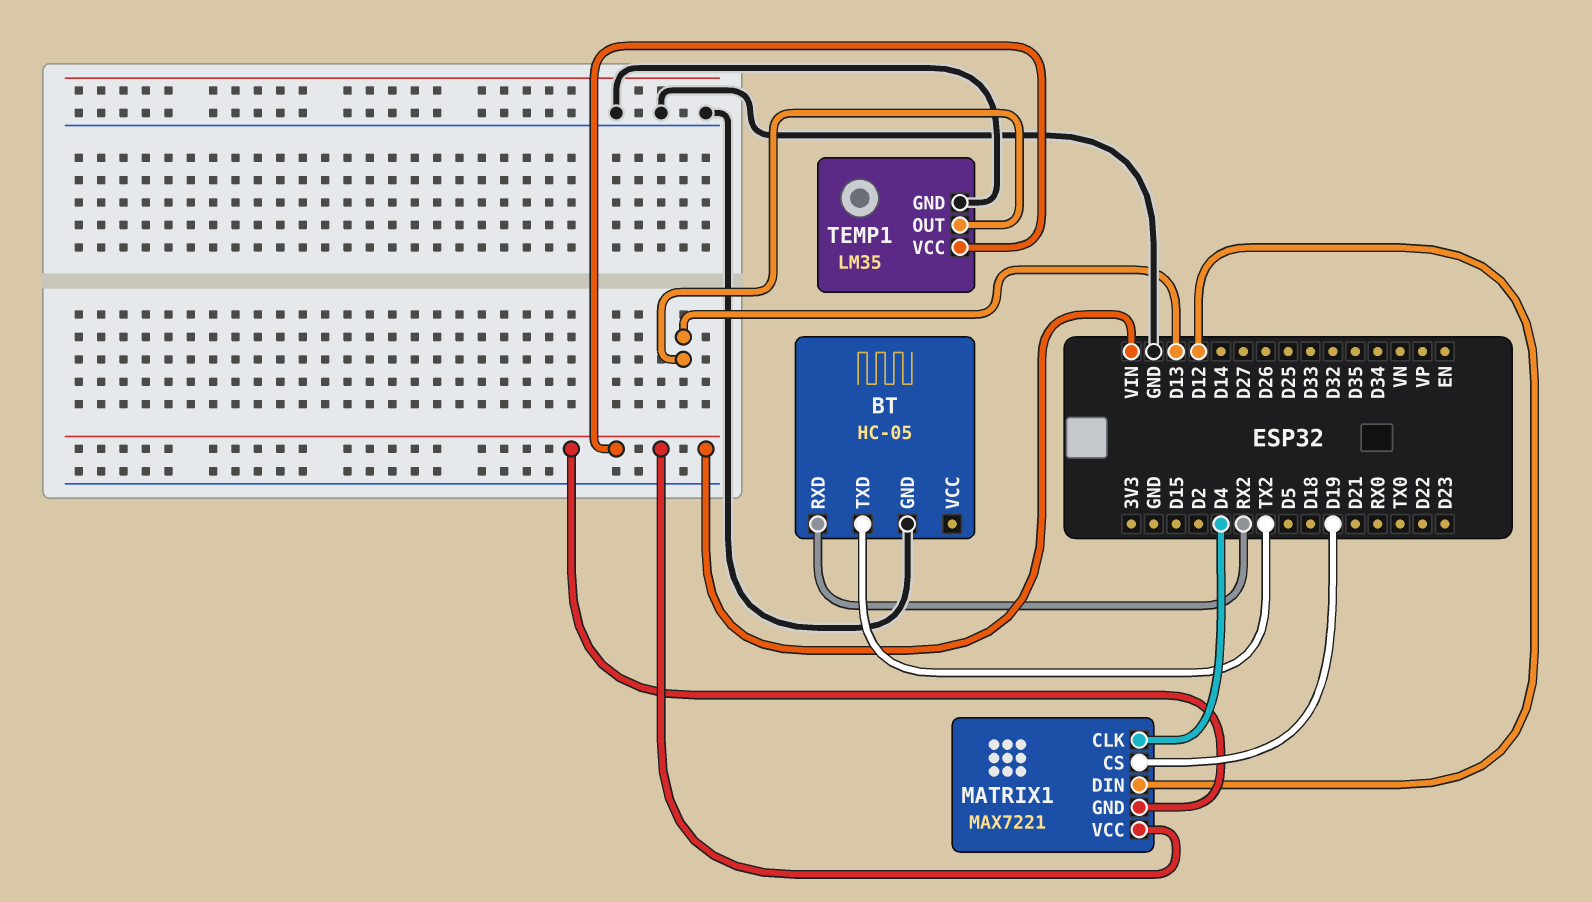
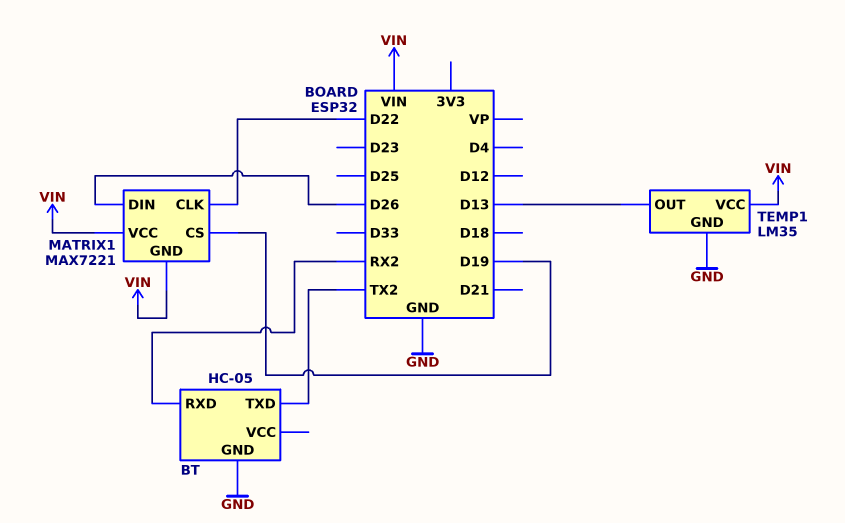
MATRIX1 pin CLK: D4 -> D22
MATRIX1 pin DIN: D12 -> D26

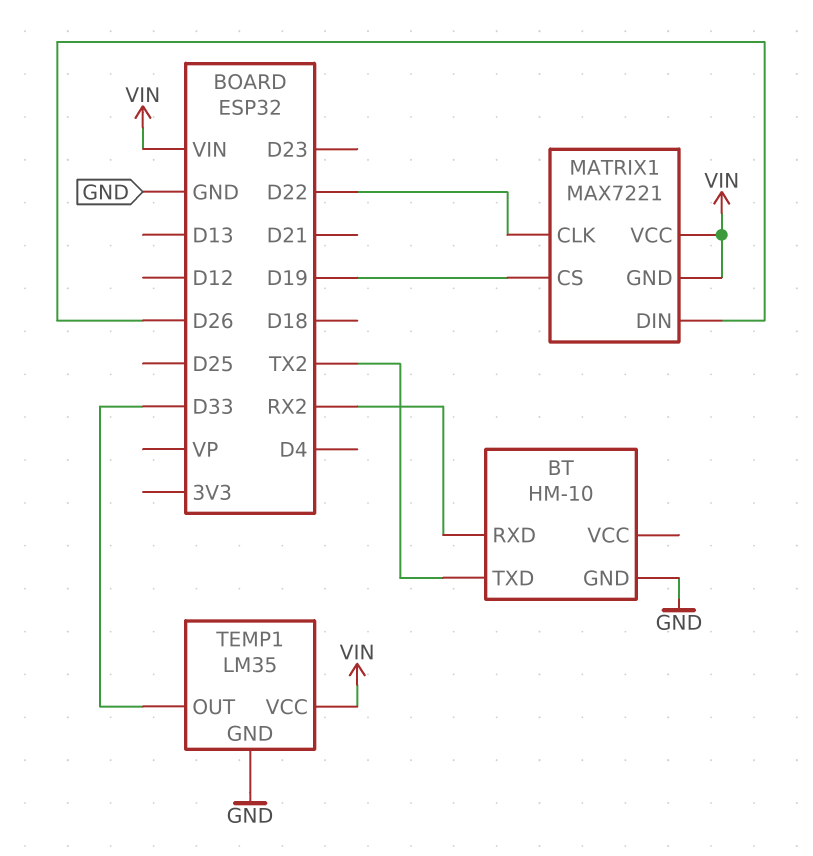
BT: HC-05 -> HM-10
TEMP1 pin OUT: D13 -> D33

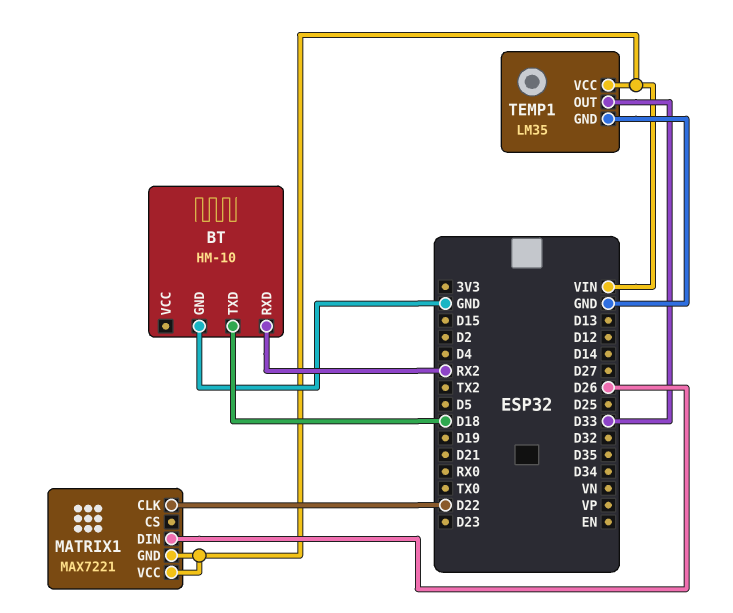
BT pin TXD: TX2 -> D18
MATRIX1 pin CS: D19 -> none

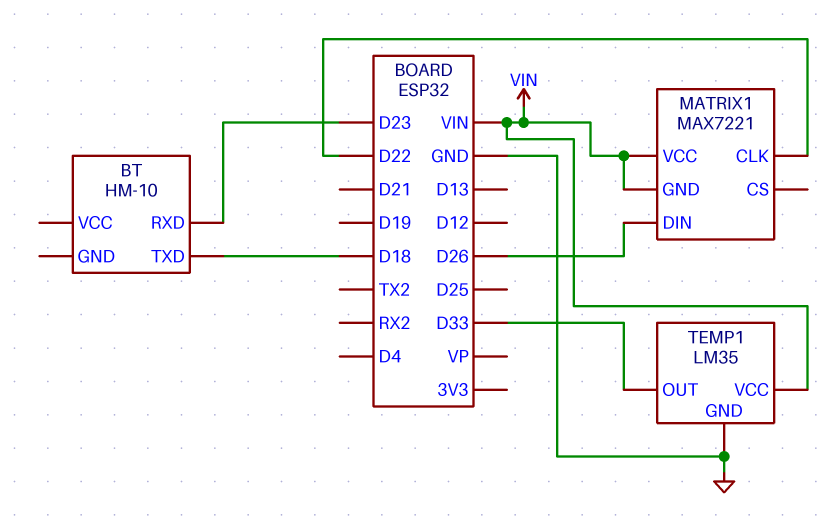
BT pin GND: GND -> none
BT pin RXD: RX2 -> D23

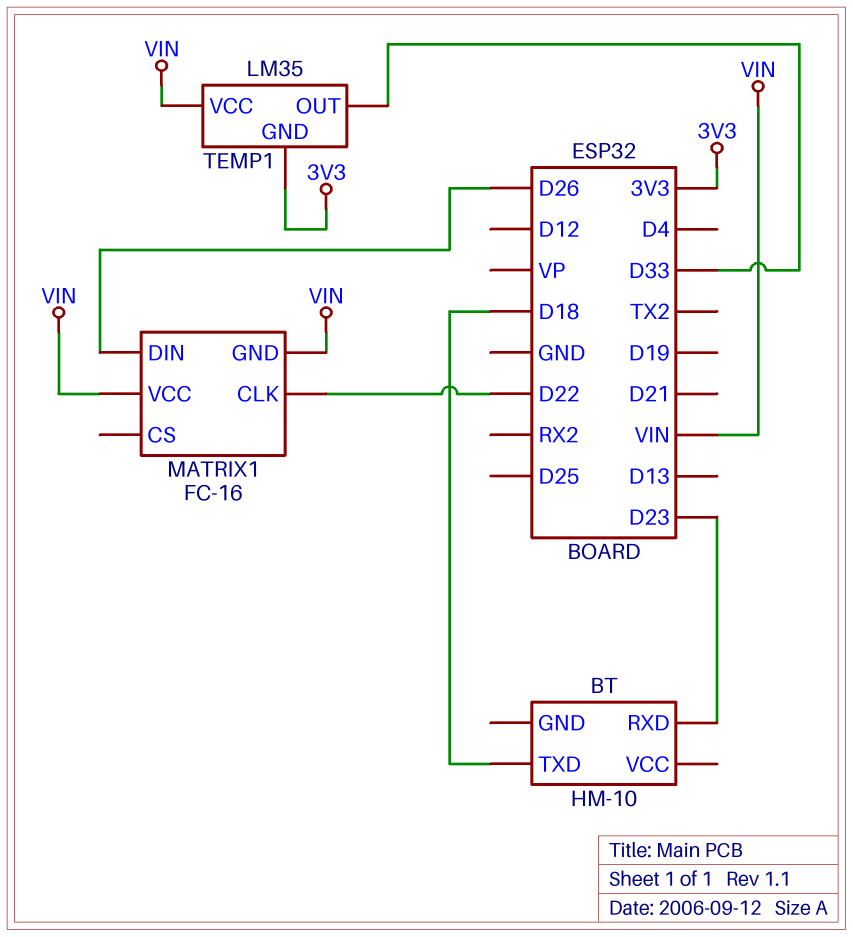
MATRIX1: MAX7221 -> FC-16
TEMP1 pin GND: GND -> 3V3

